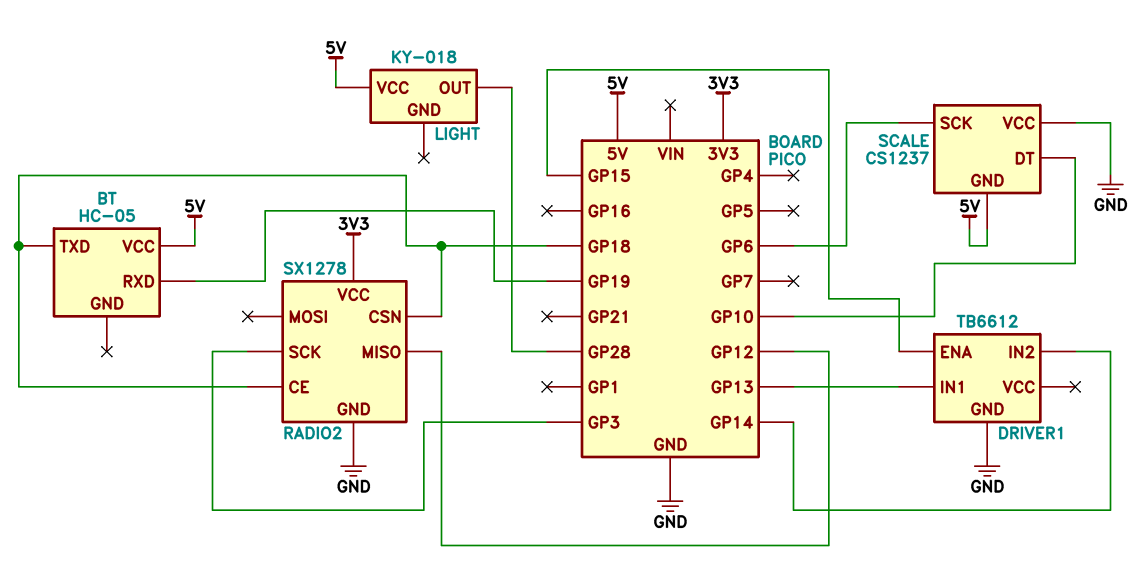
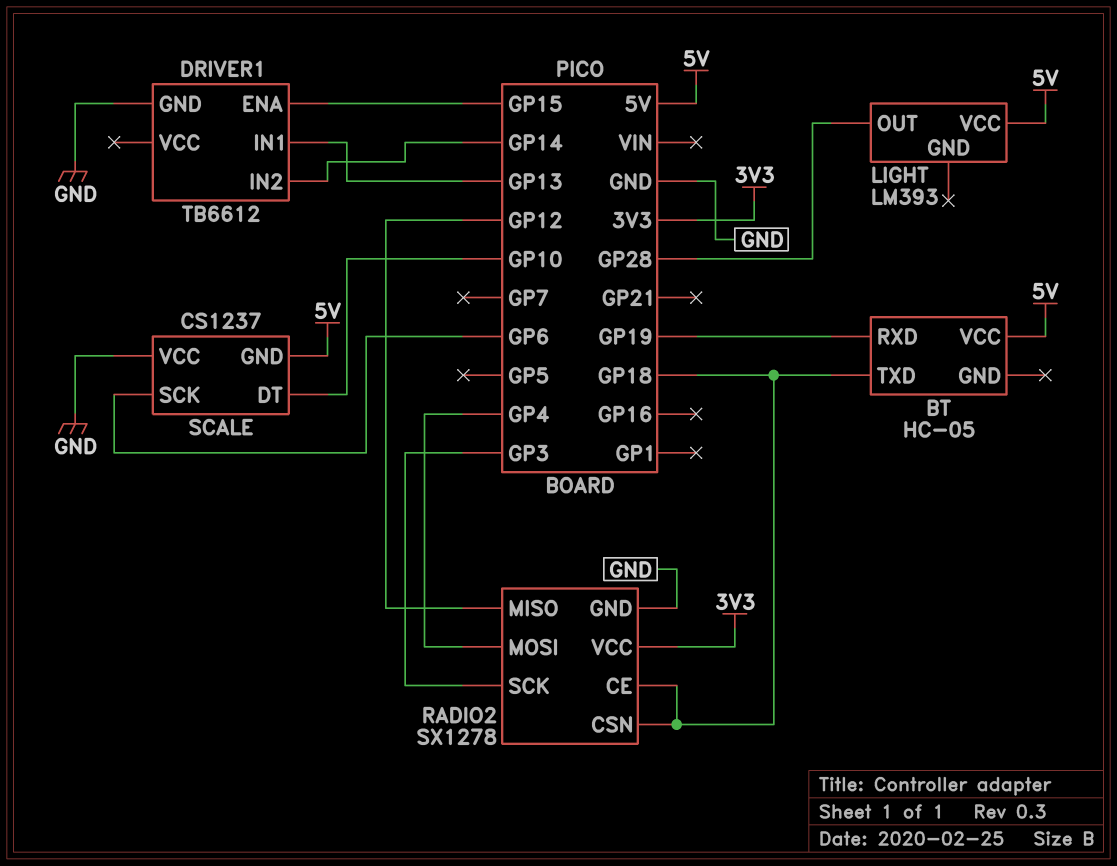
LIGHT: KY-018 -> LM393
RADIO2 pin MOSI: none -> GP4

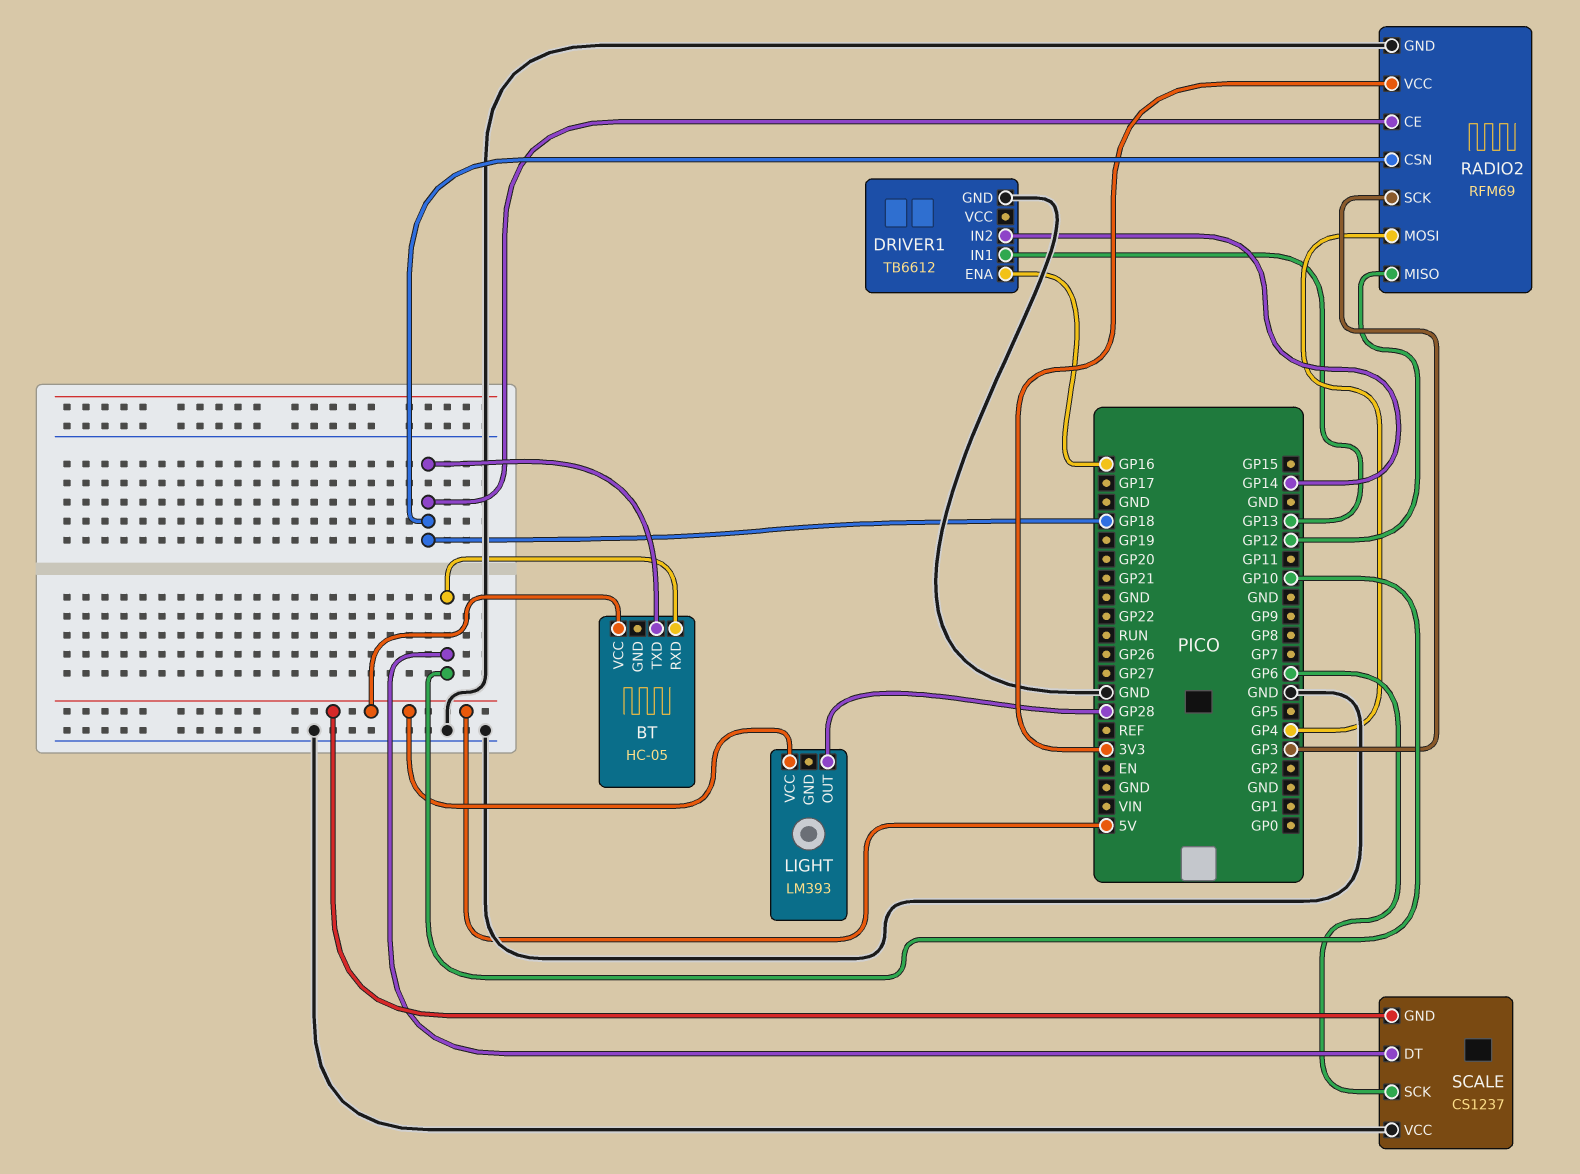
BT pin RXD: GP19 -> GP10
DRIVER1 pin ENA: GP15 -> GP16
RADIO2: SX1278 -> RFM69

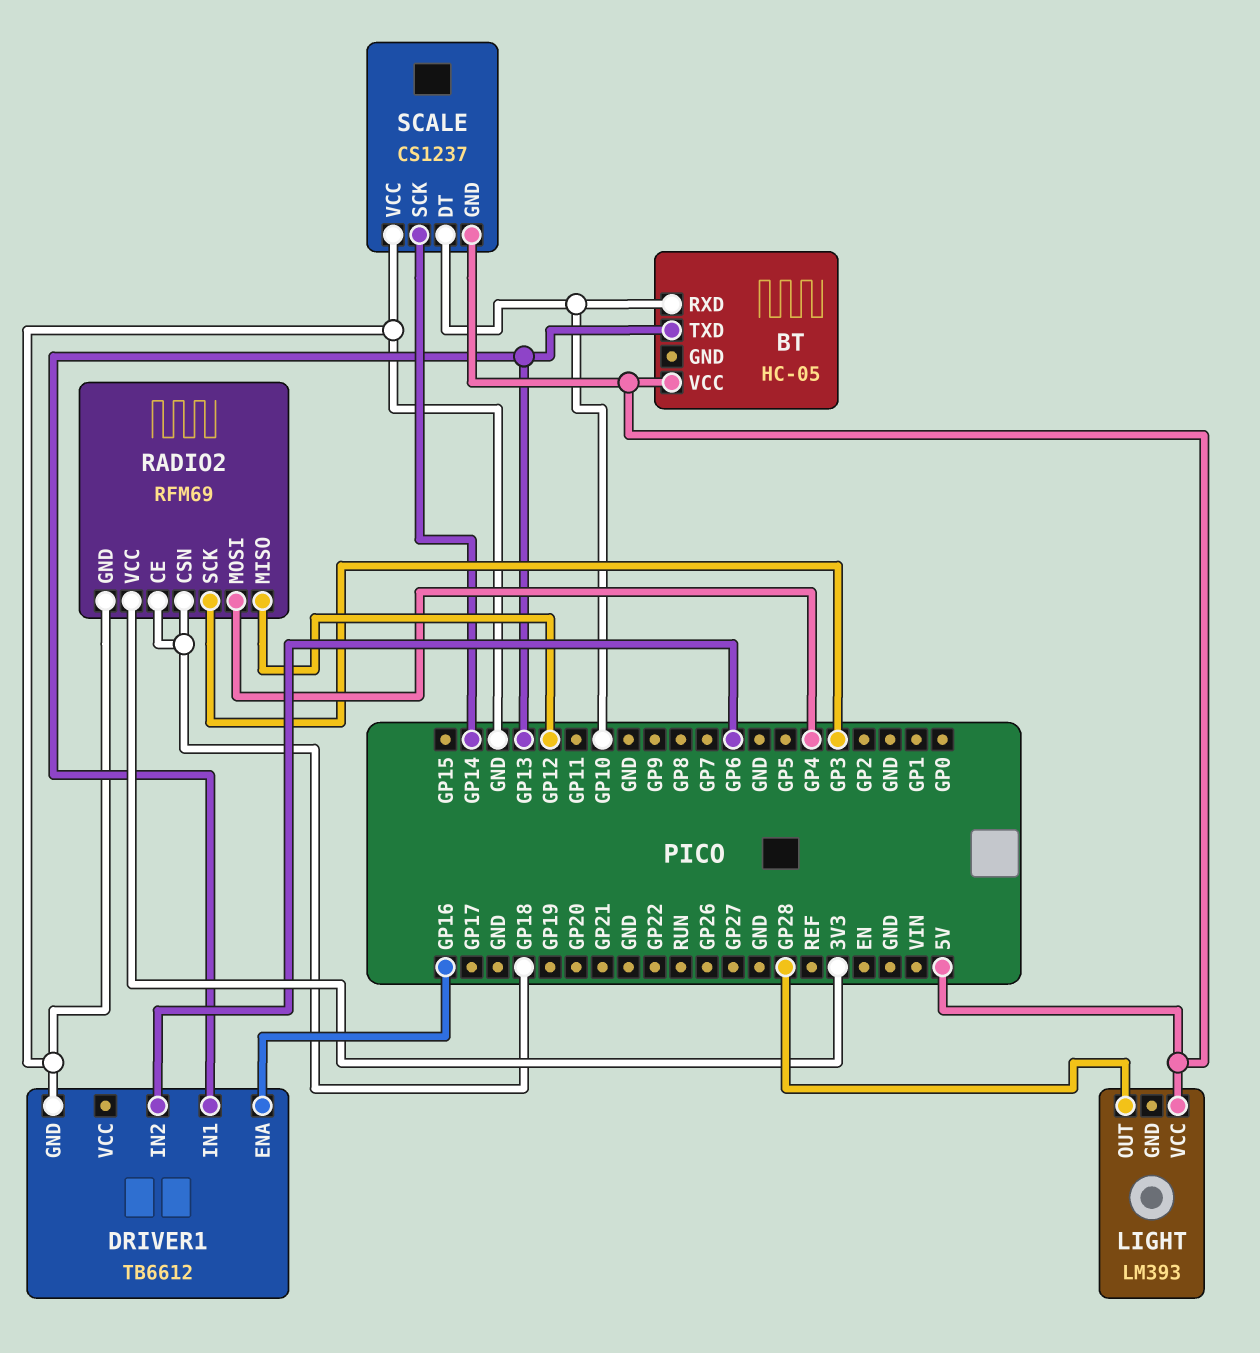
BT pin TXD: GP18 -> GP13
DRIVER1 pin IN2: GP14 -> GP6
SCALE pin SCK: GP6 -> GP14

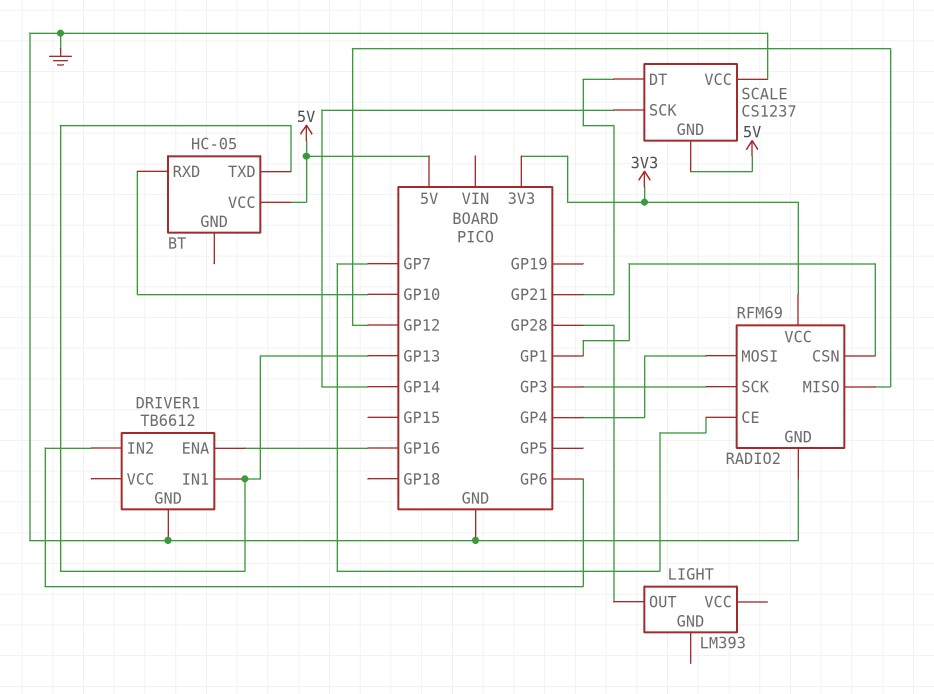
LIGHT pin VCC: 5V -> none
RADIO2 pin CE: GP18 -> GP7
RADIO2 pin CSN: GP18 -> GP1
SCALE pin DT: GP10 -> GP21

